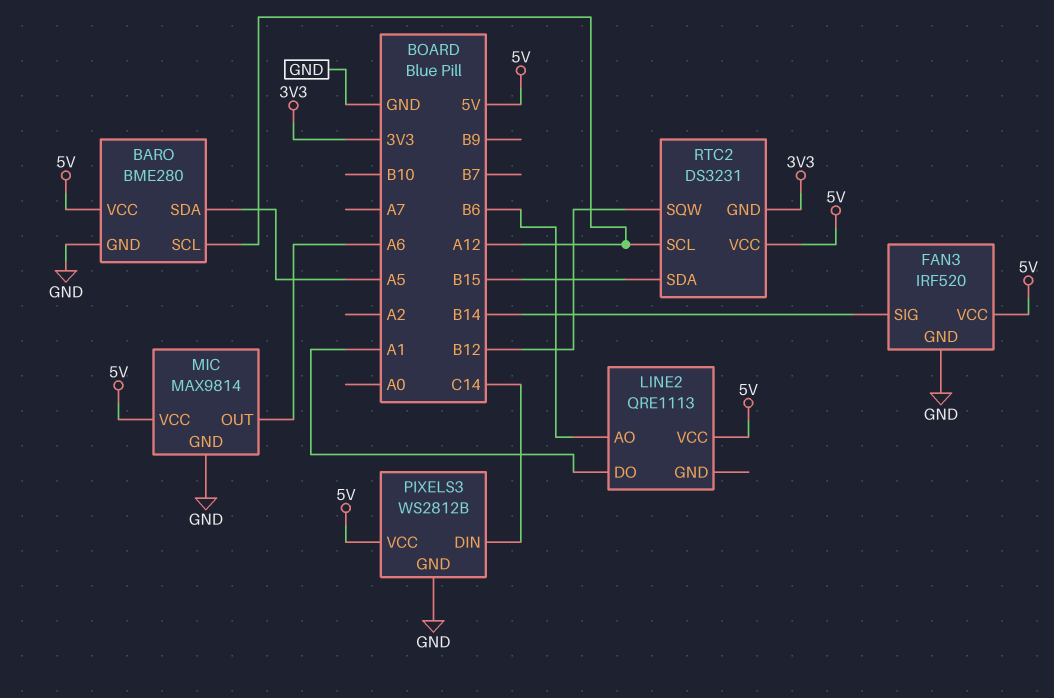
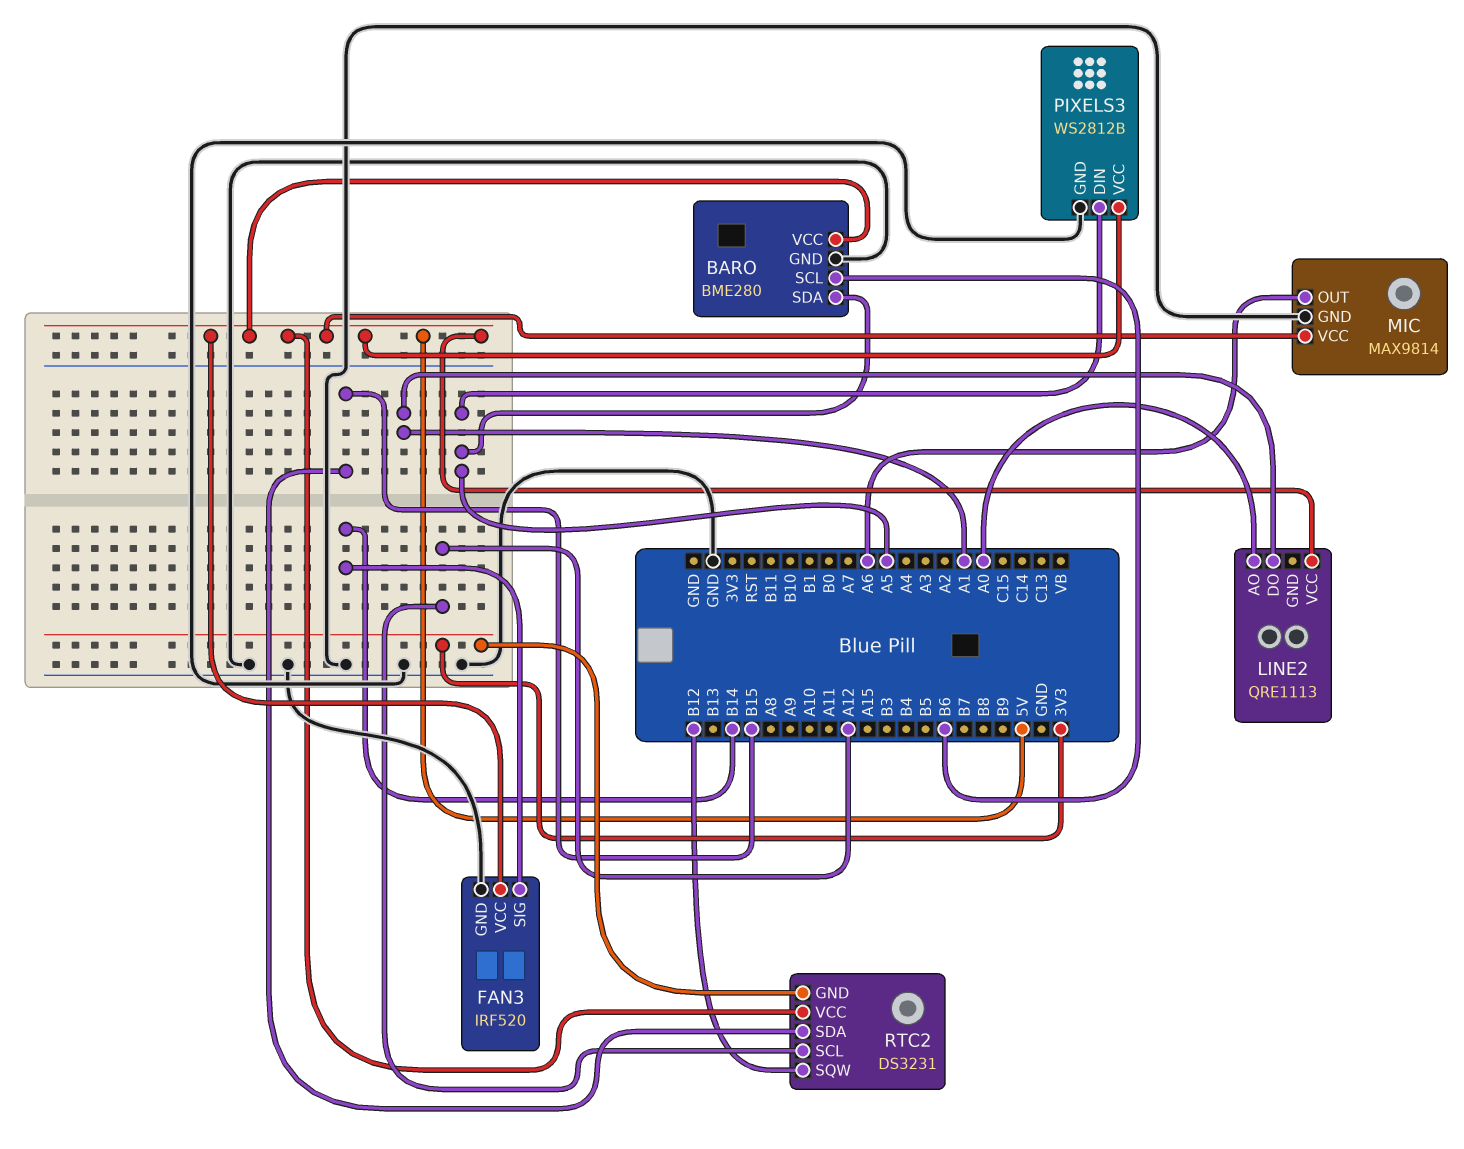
BARO pin SCL: A12 -> B6
LINE2 pin AO: B6 -> A0
PIXELS3 pin DIN: C14 -> A5

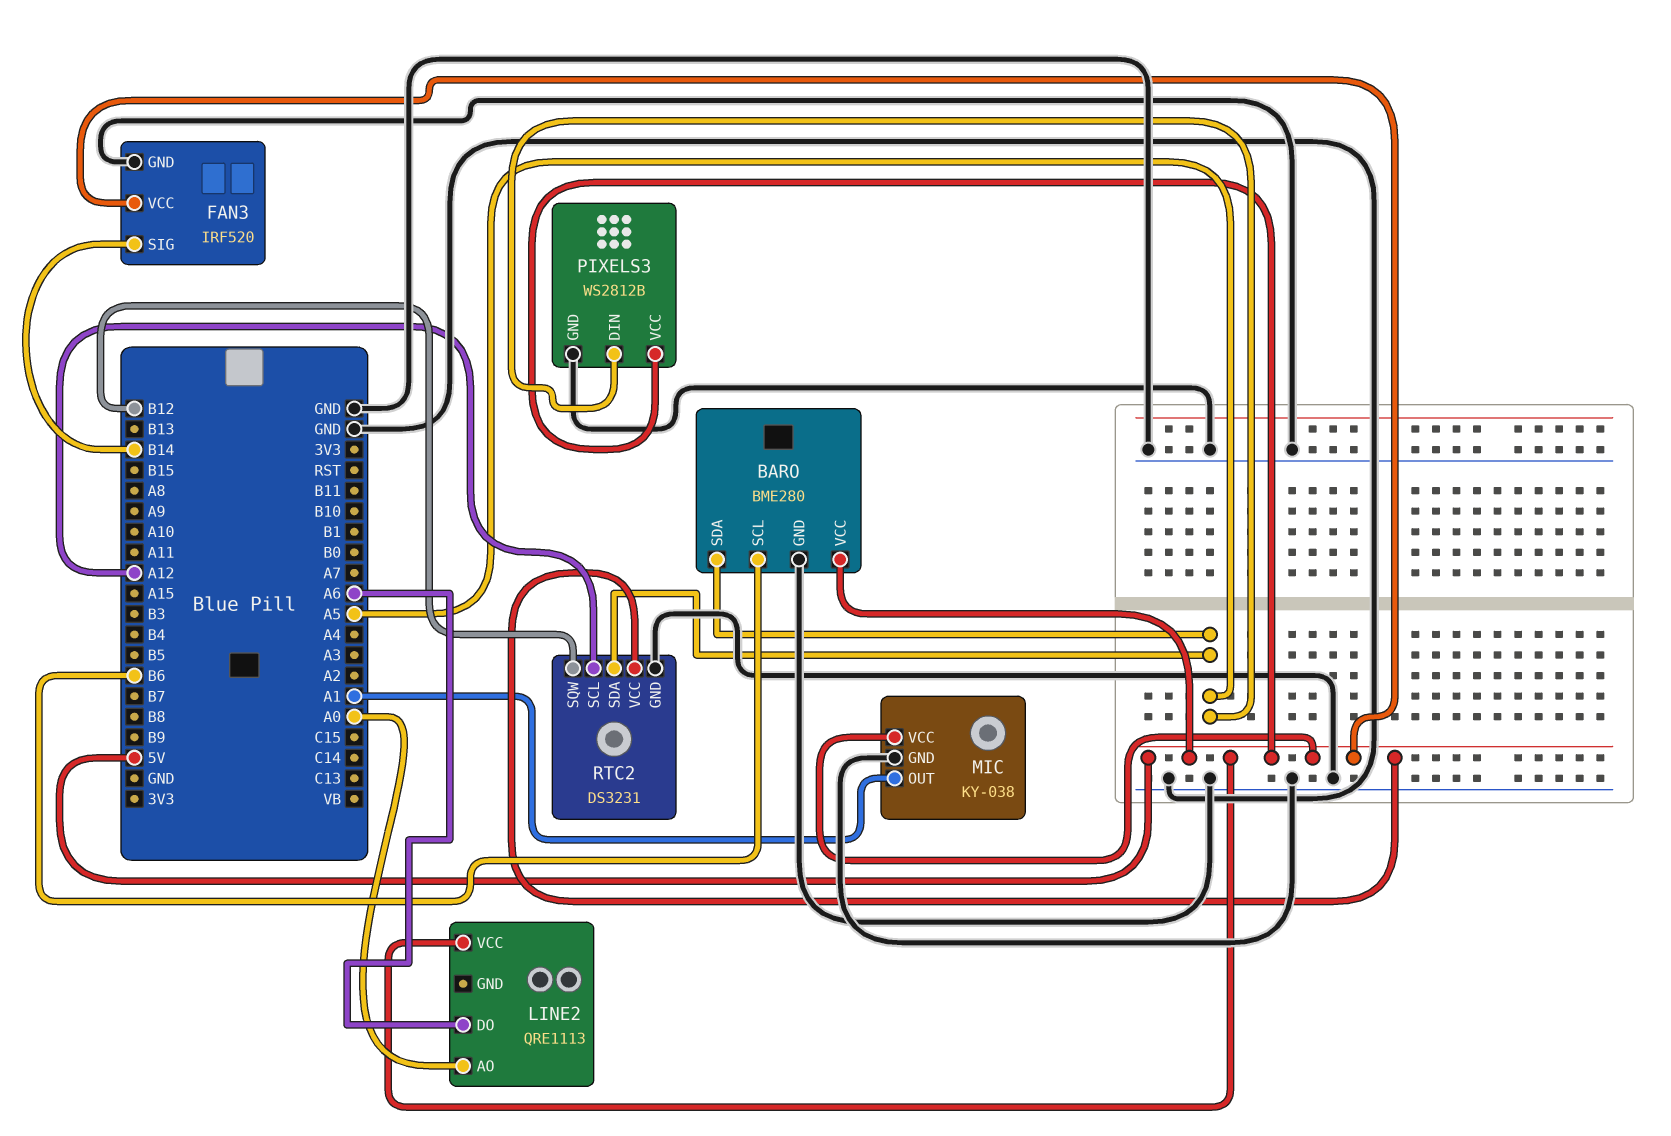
LINE2 pin DO: A1 -> A6
MIC: MAX9814 -> KY-038
MIC pin OUT: A6 -> A1
RTC2 pin GND: 3V3 -> GND
RTC2 pin SDA: B15 -> A5

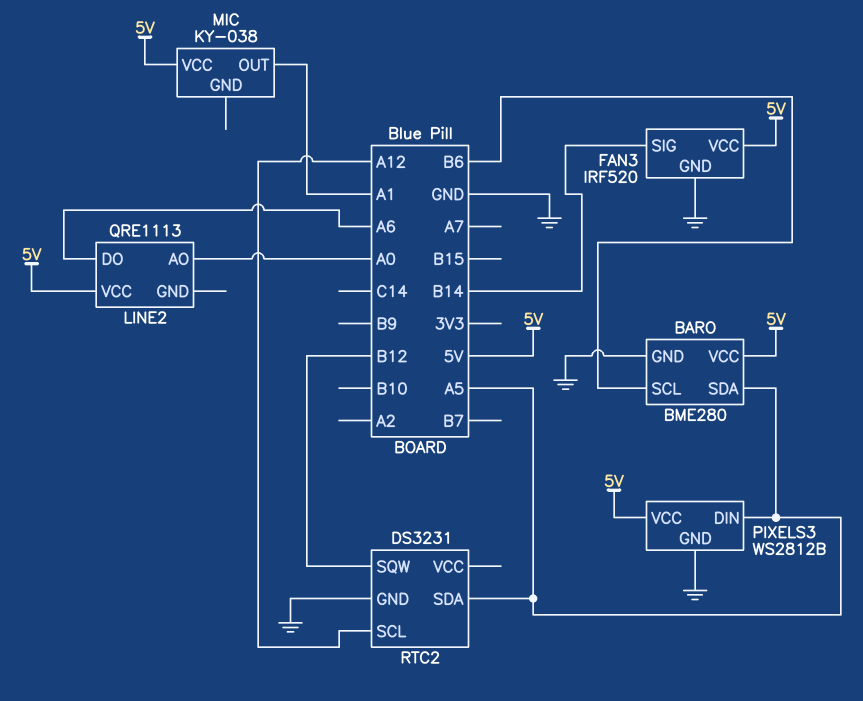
MIC pin GND: GND -> none
RTC2 pin VCC: 5V -> none

